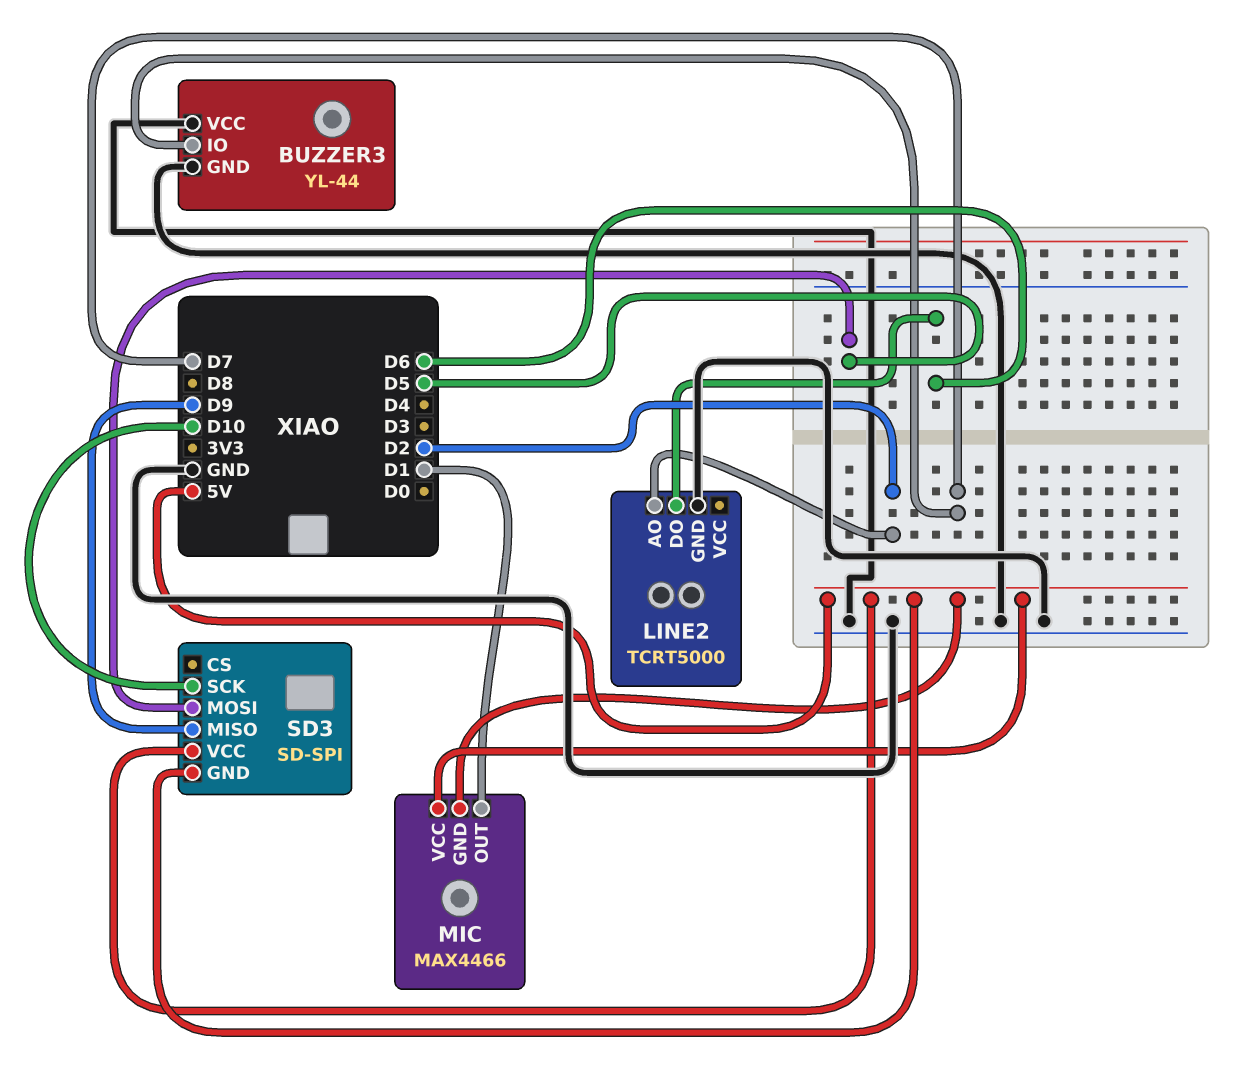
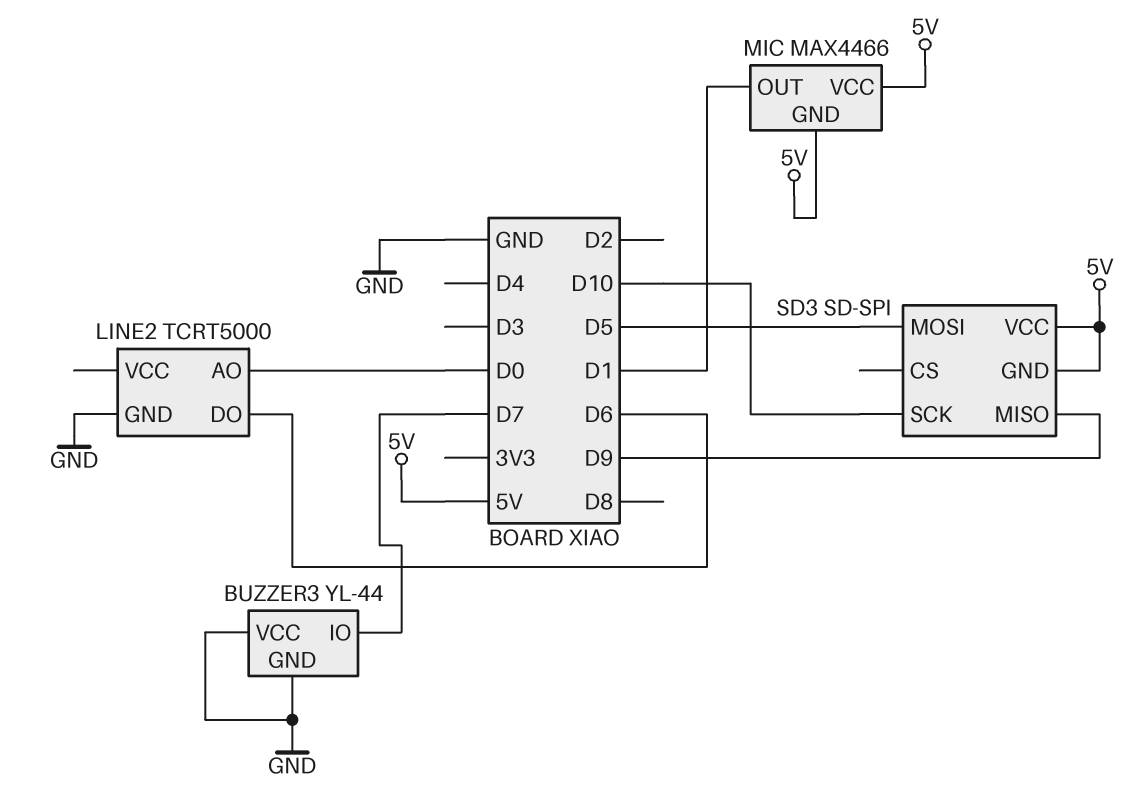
LINE2 pin AO: D2 -> D0

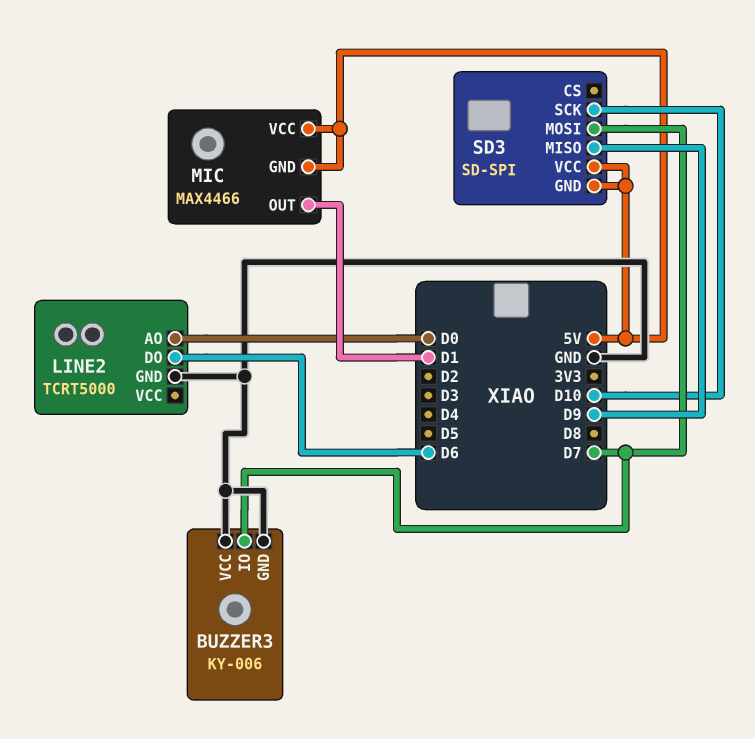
BUZZER3: YL-44 -> KY-006
SD3 pin MOSI: D5 -> D7

